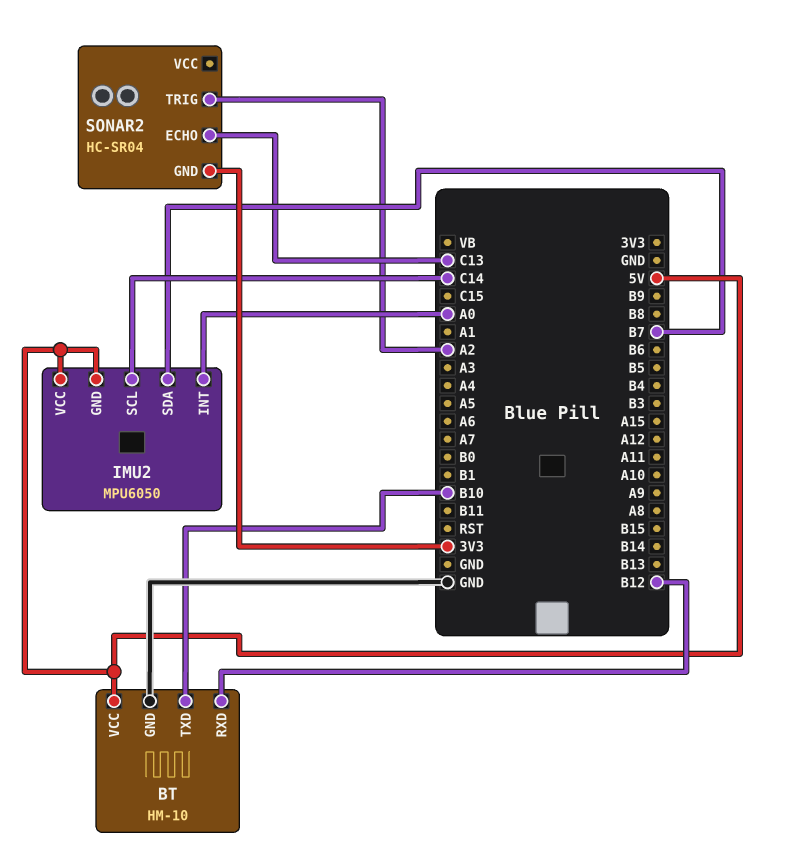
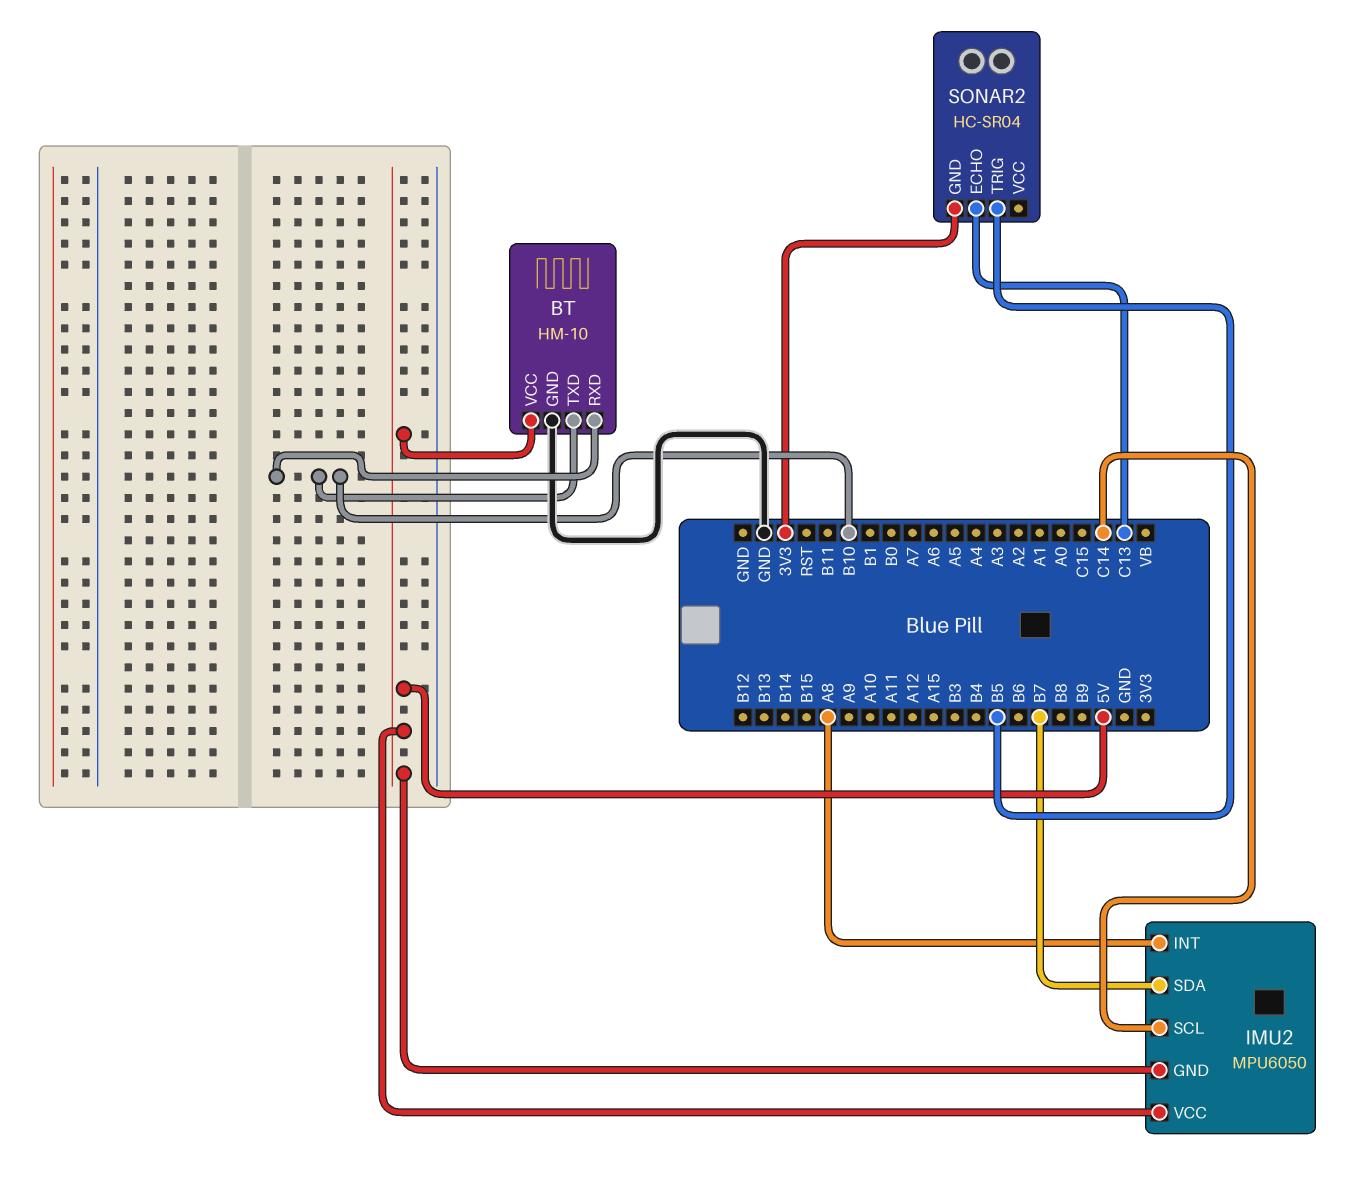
BT pin RXD: B12 -> B10
IMU2 pin INT: A0 -> A8
SONAR2 pin TRIG: A2 -> B5

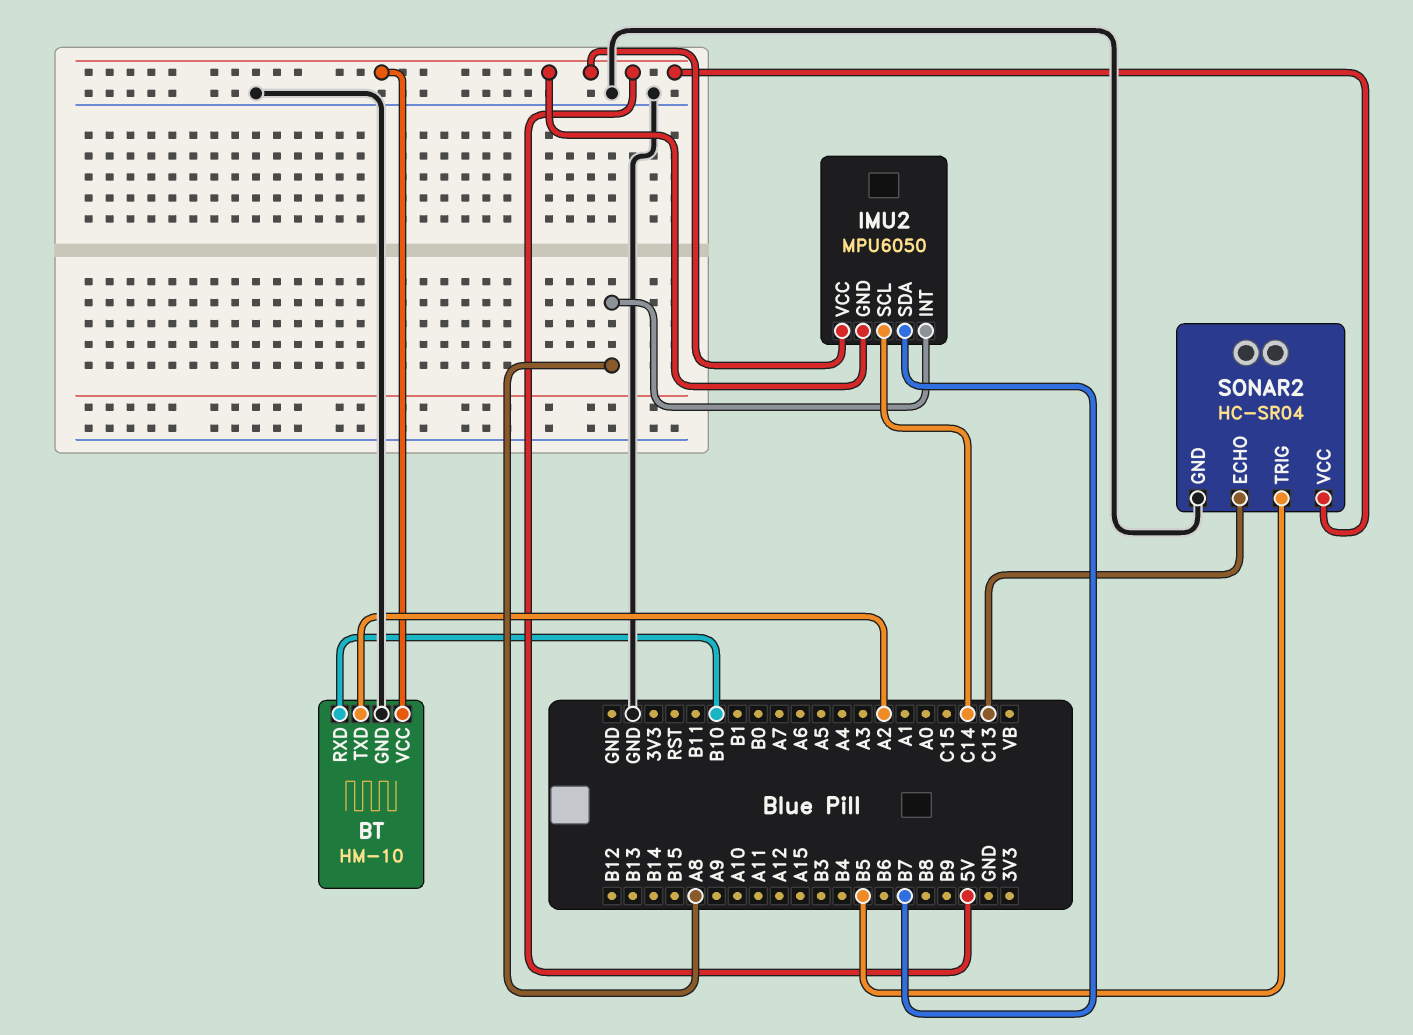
BT pin TXD: B10 -> A2
SONAR2 pin GND: 3V3 -> GND
SONAR2 pin VCC: none -> 5V

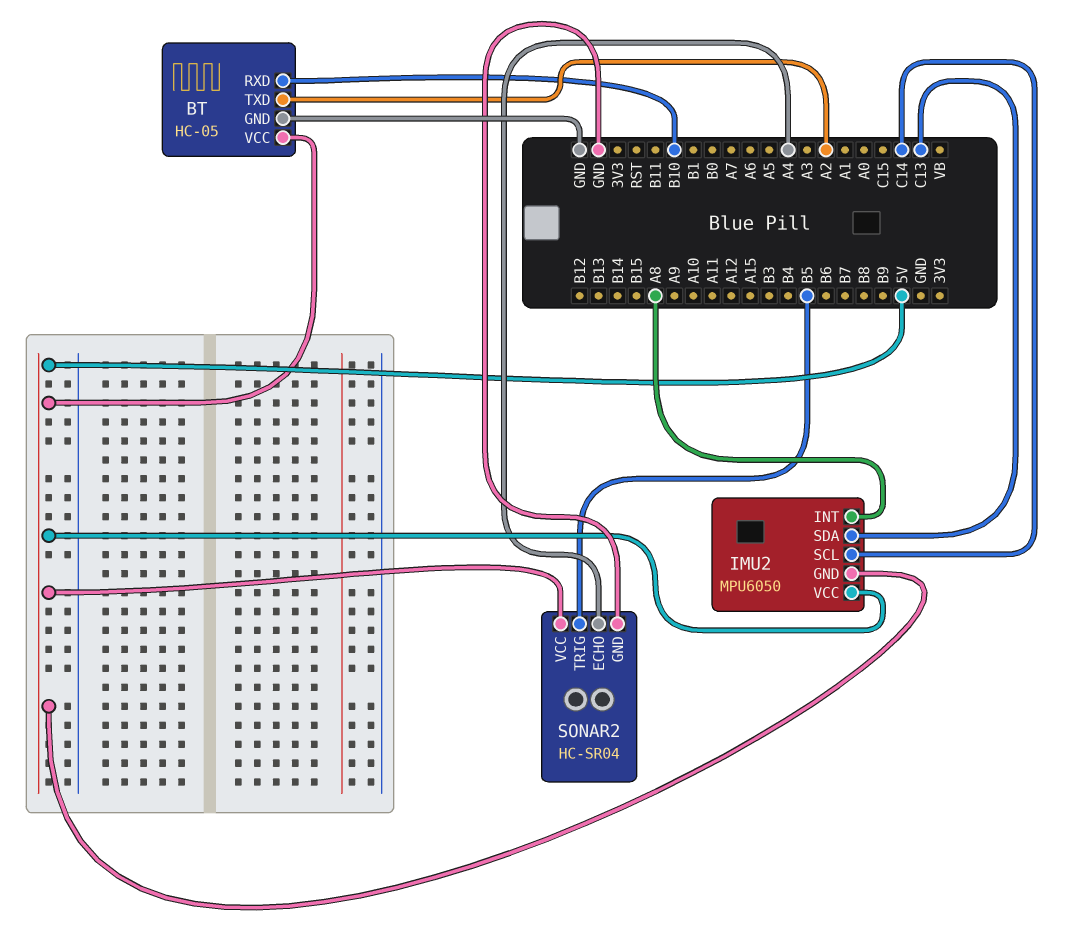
BT: HM-10 -> HC-05
IMU2 pin SDA: B7 -> C13
SONAR2 pin ECHO: C13 -> A4

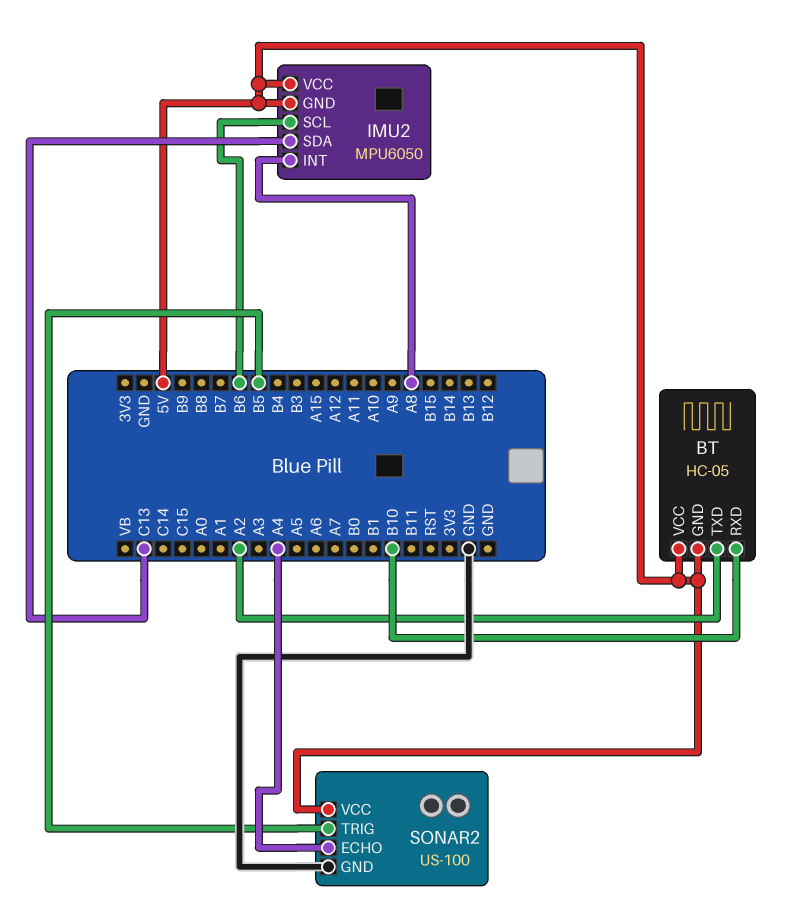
BT pin GND: GND -> 5V
IMU2 pin SCL: C14 -> B6
SONAR2: HC-SR04 -> US-100

